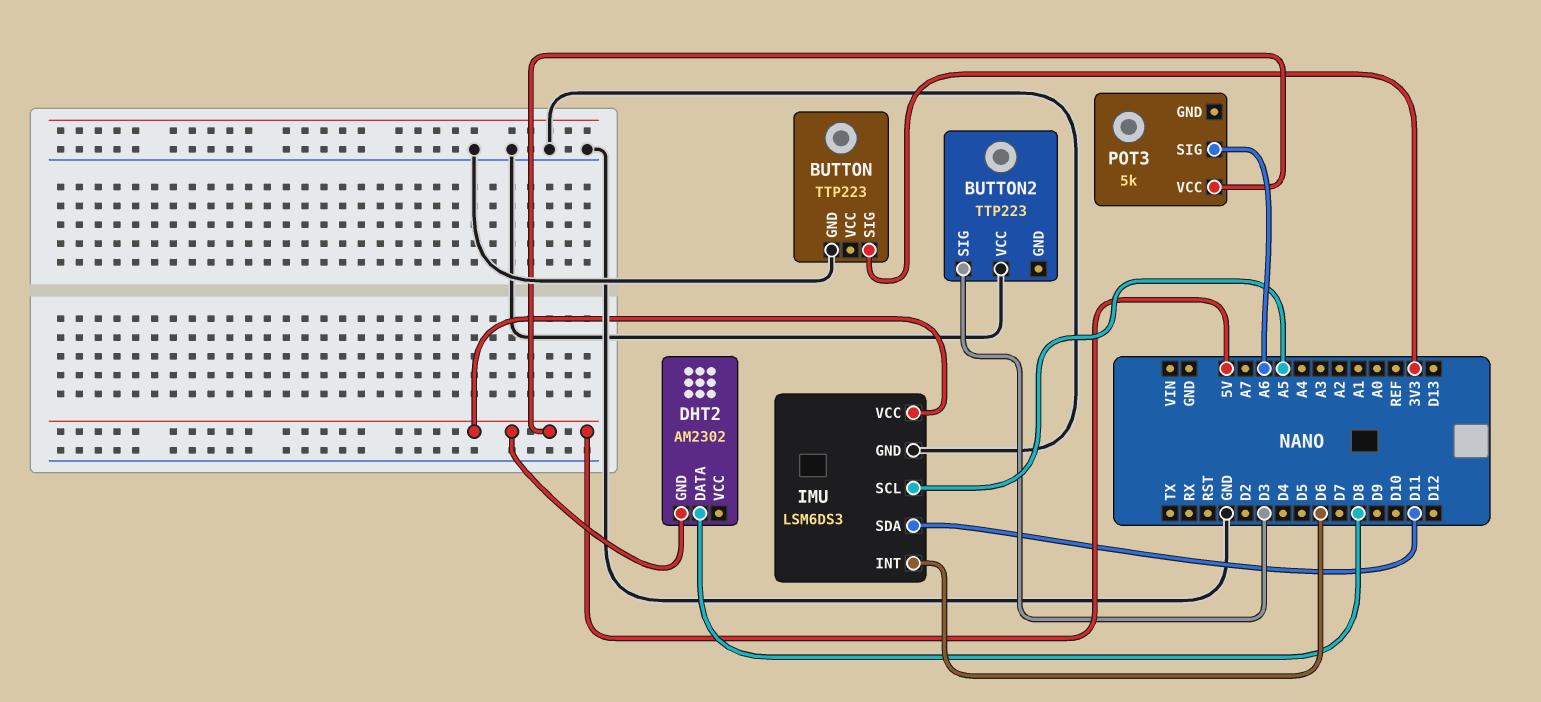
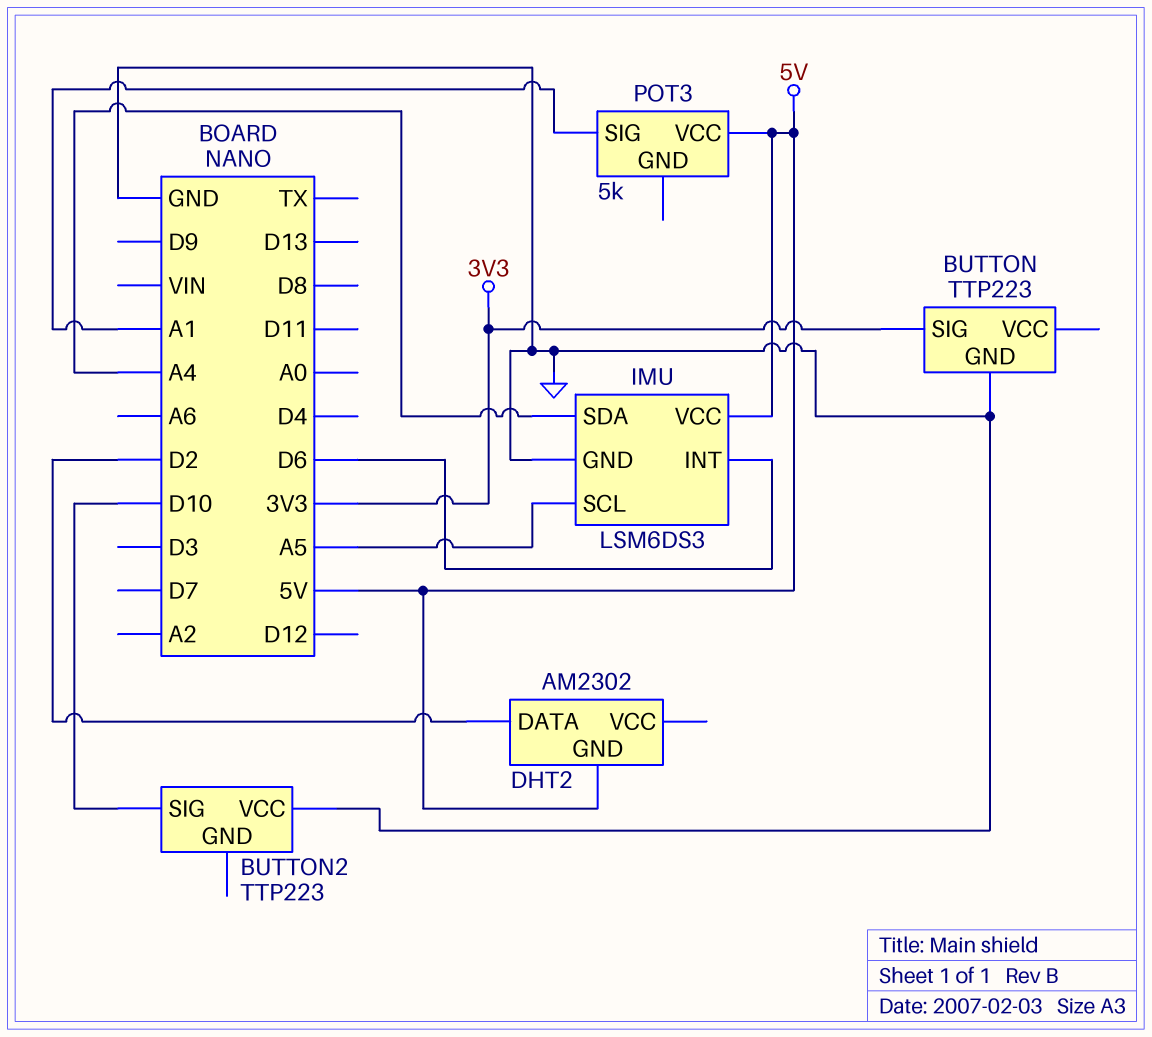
BUTTON2 pin SIG: D3 -> D10
DHT2 pin DATA: D8 -> D2
IMU pin SDA: D11 -> A4
POT3 pin SIG: A6 -> A1

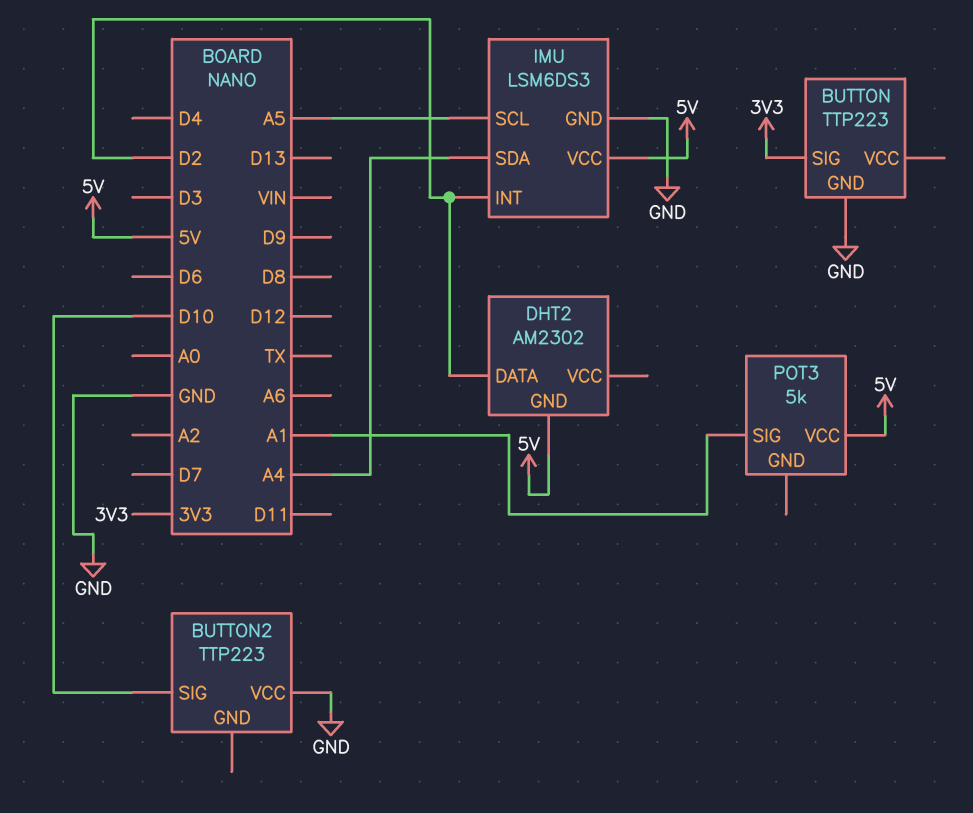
IMU pin INT: D6 -> D2

